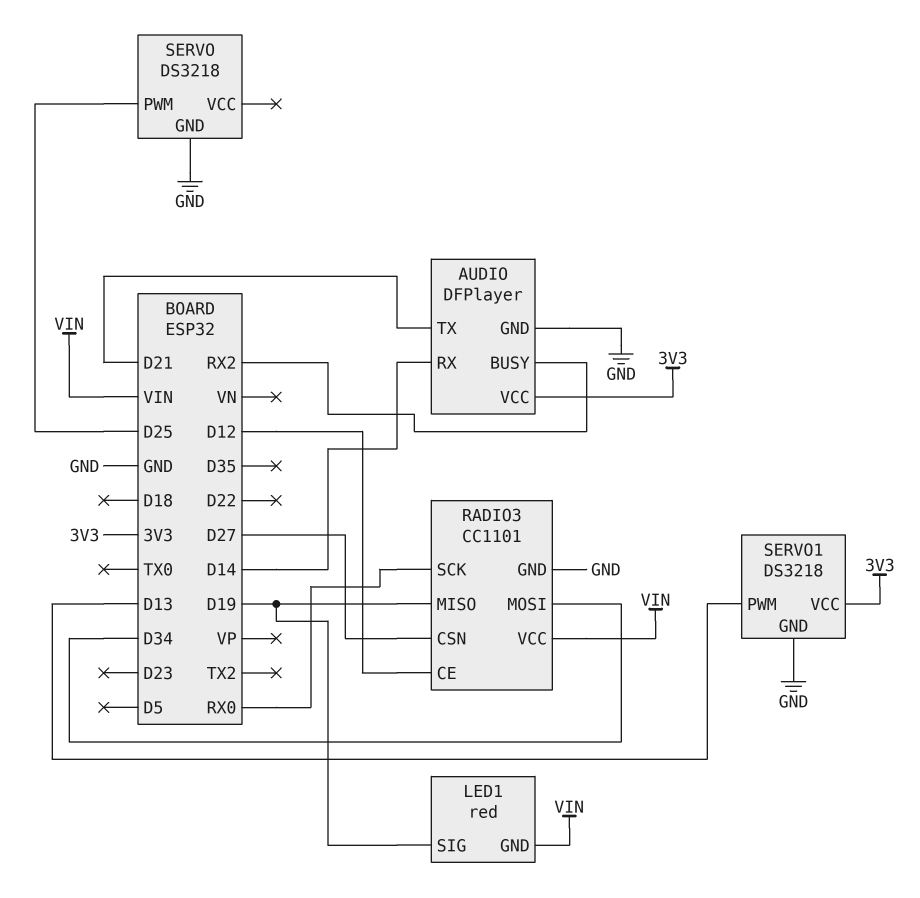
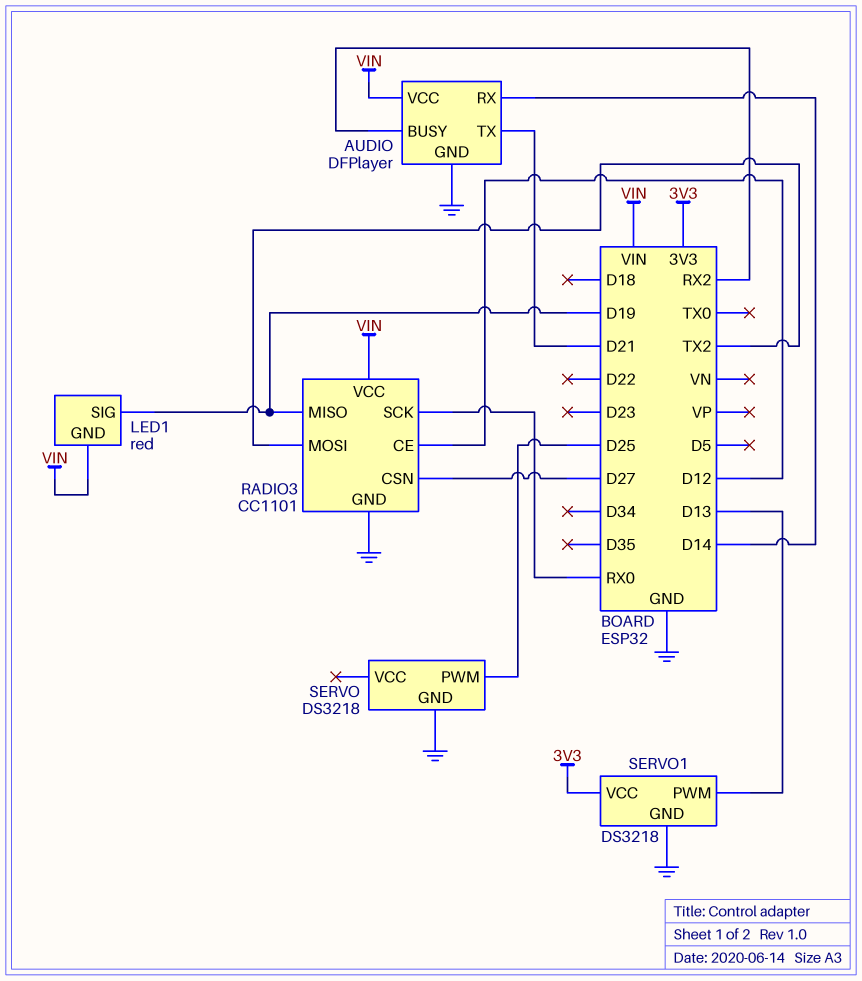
AUDIO pin VCC: 3V3 -> VIN
RADIO3 pin MOSI: D34 -> TX2

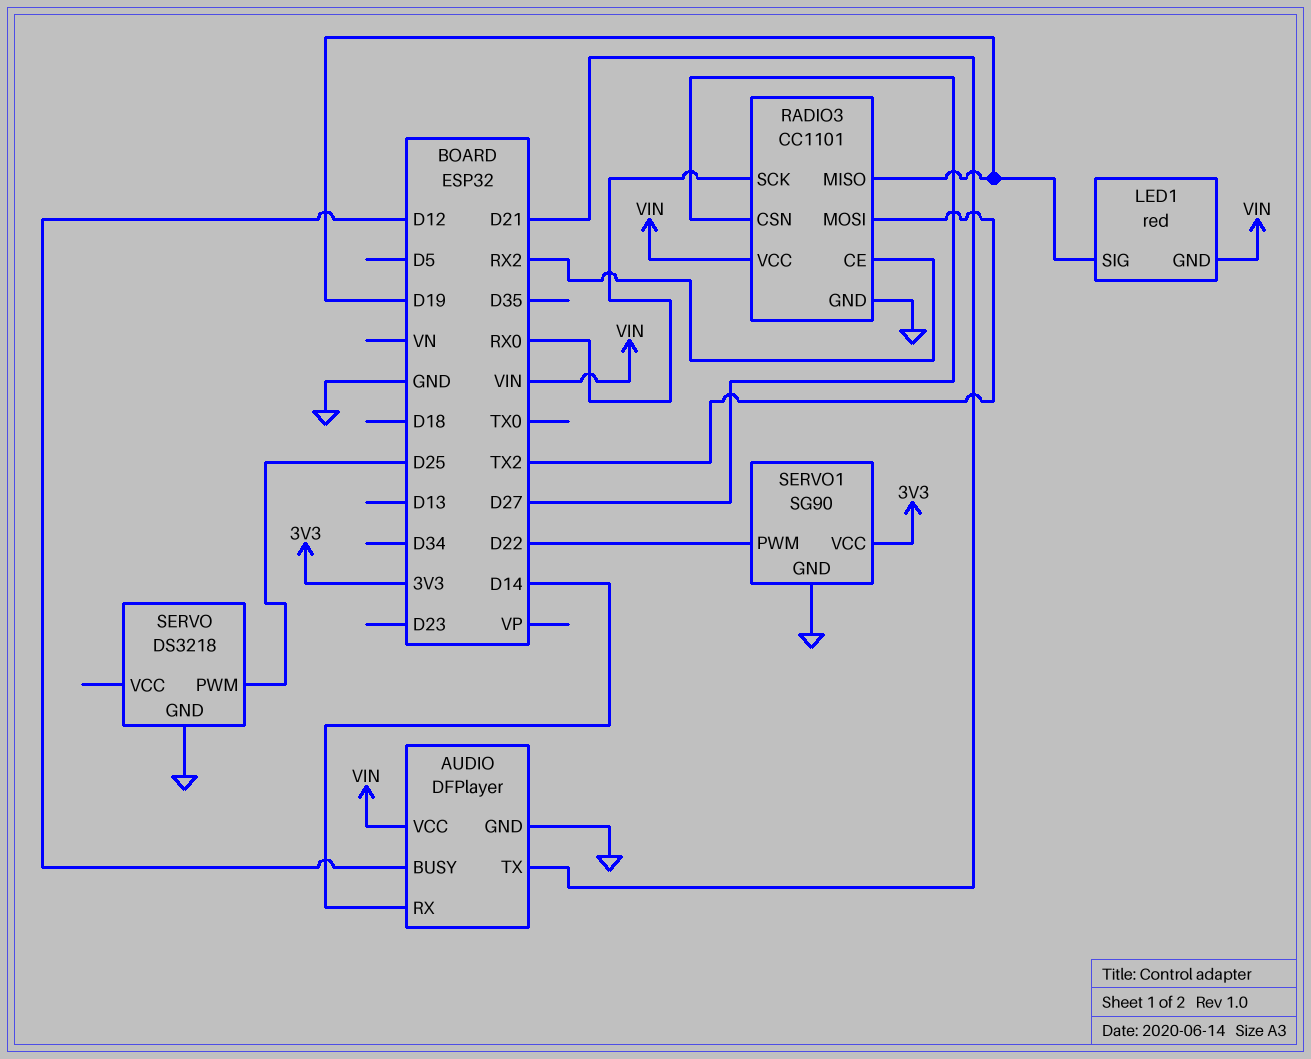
AUDIO pin BUSY: RX2 -> D12
RADIO3 pin CE: D12 -> RX2
SERVO1: DS3218 -> SG90
SERVO1 pin PWM: D13 -> D22

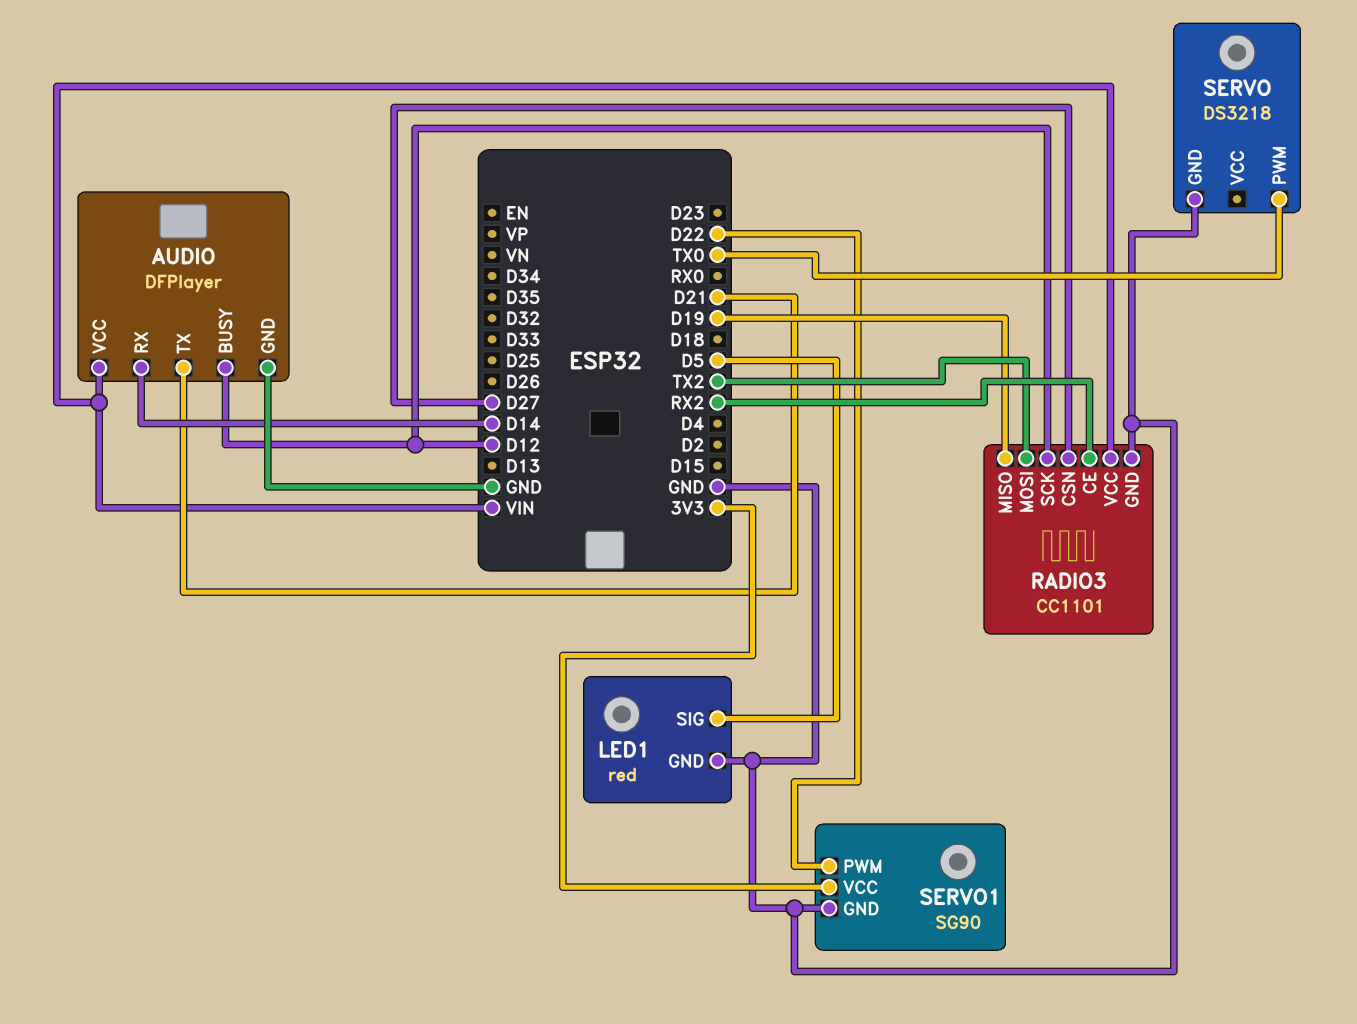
LED1 pin GND: VIN -> GND
LED1 pin SIG: D19 -> D5
RADIO3 pin SCK: RX0 -> D12
SERVO pin PWM: D25 -> TX0

